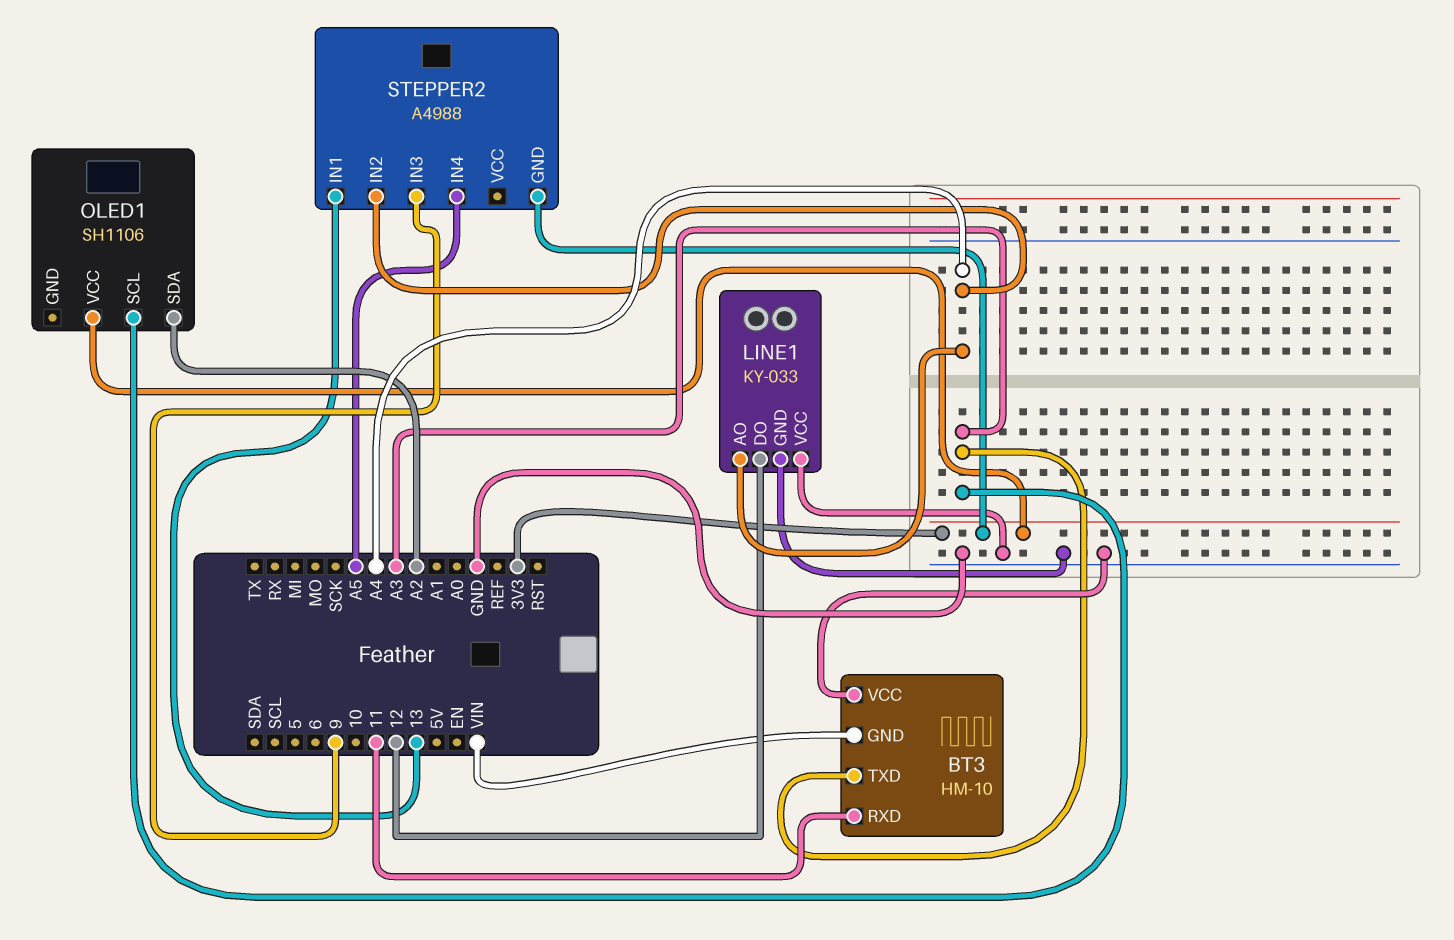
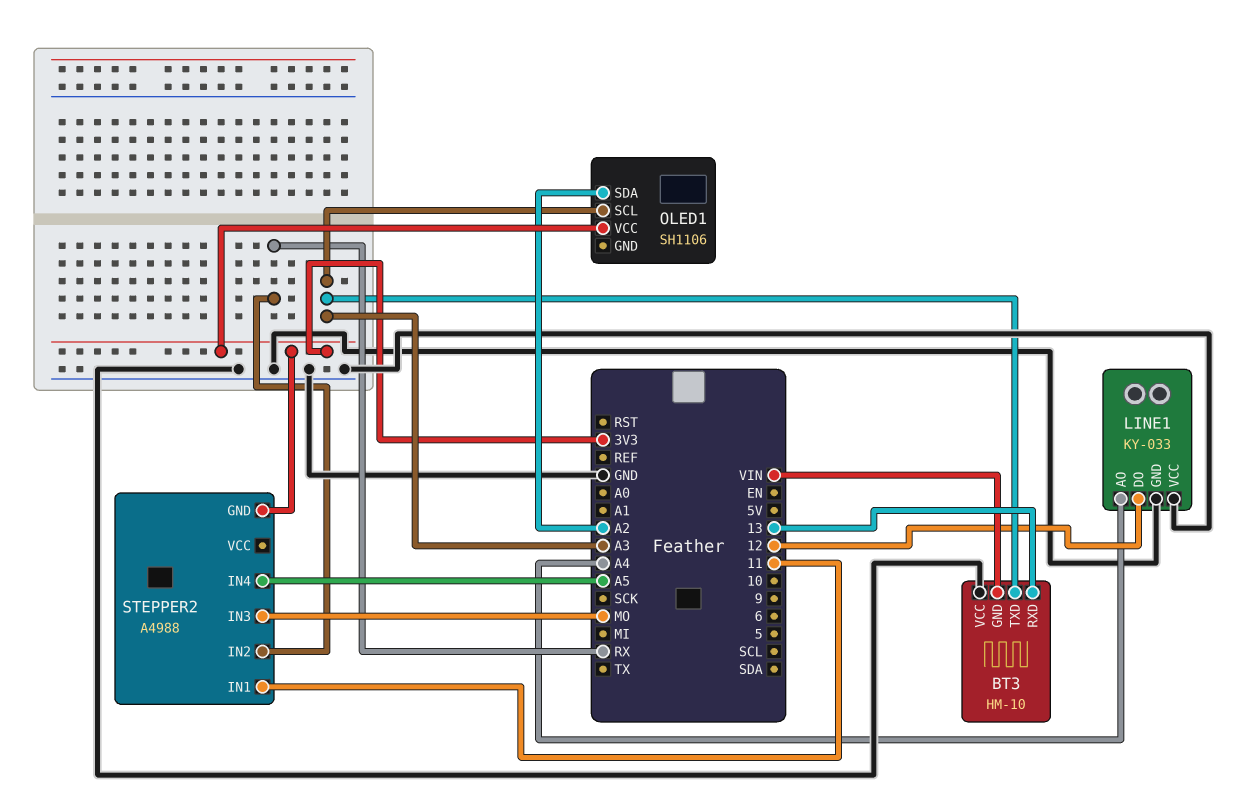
BT3 pin RXD: 11 -> 13
STEPPER2 pin IN1: 13 -> 11
STEPPER2 pin IN2: A4 -> RX
STEPPER2 pin IN3: 9 -> MO

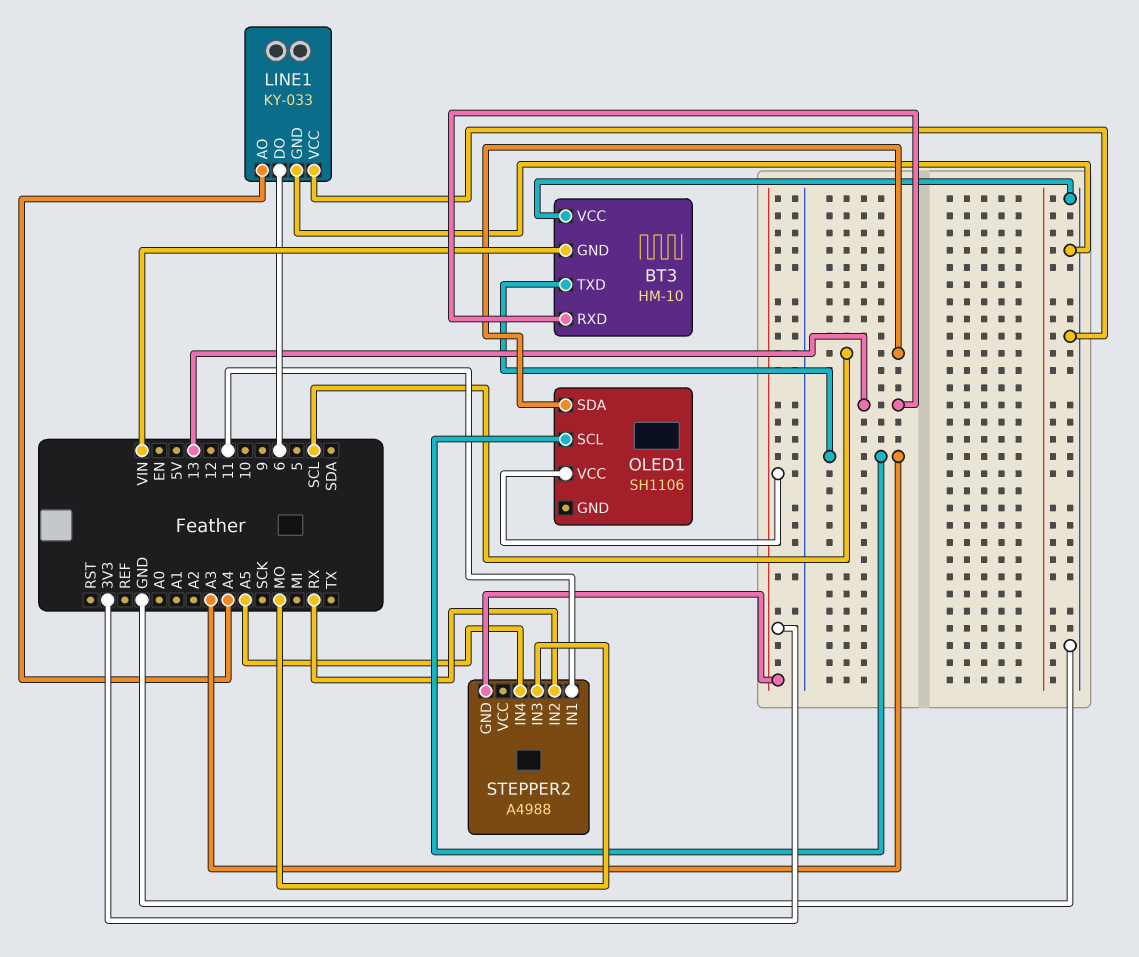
LINE1 pin DO: 12 -> 6
OLED1 pin SDA: A2 -> SCL

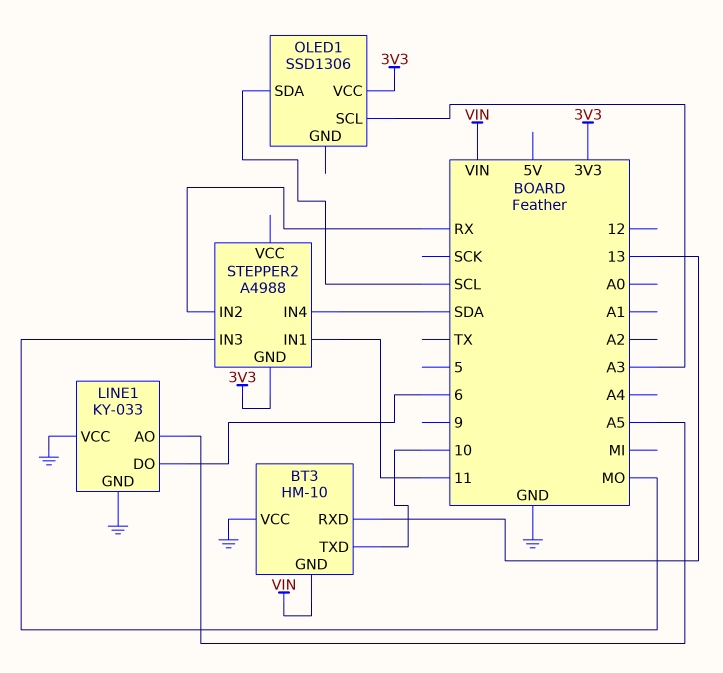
BT3 pin TXD: A3 -> 10
LINE1 pin AO: A4 -> A5
OLED1: SH1106 -> SSD1306
STEPPER2 pin IN4: A5 -> SDA

